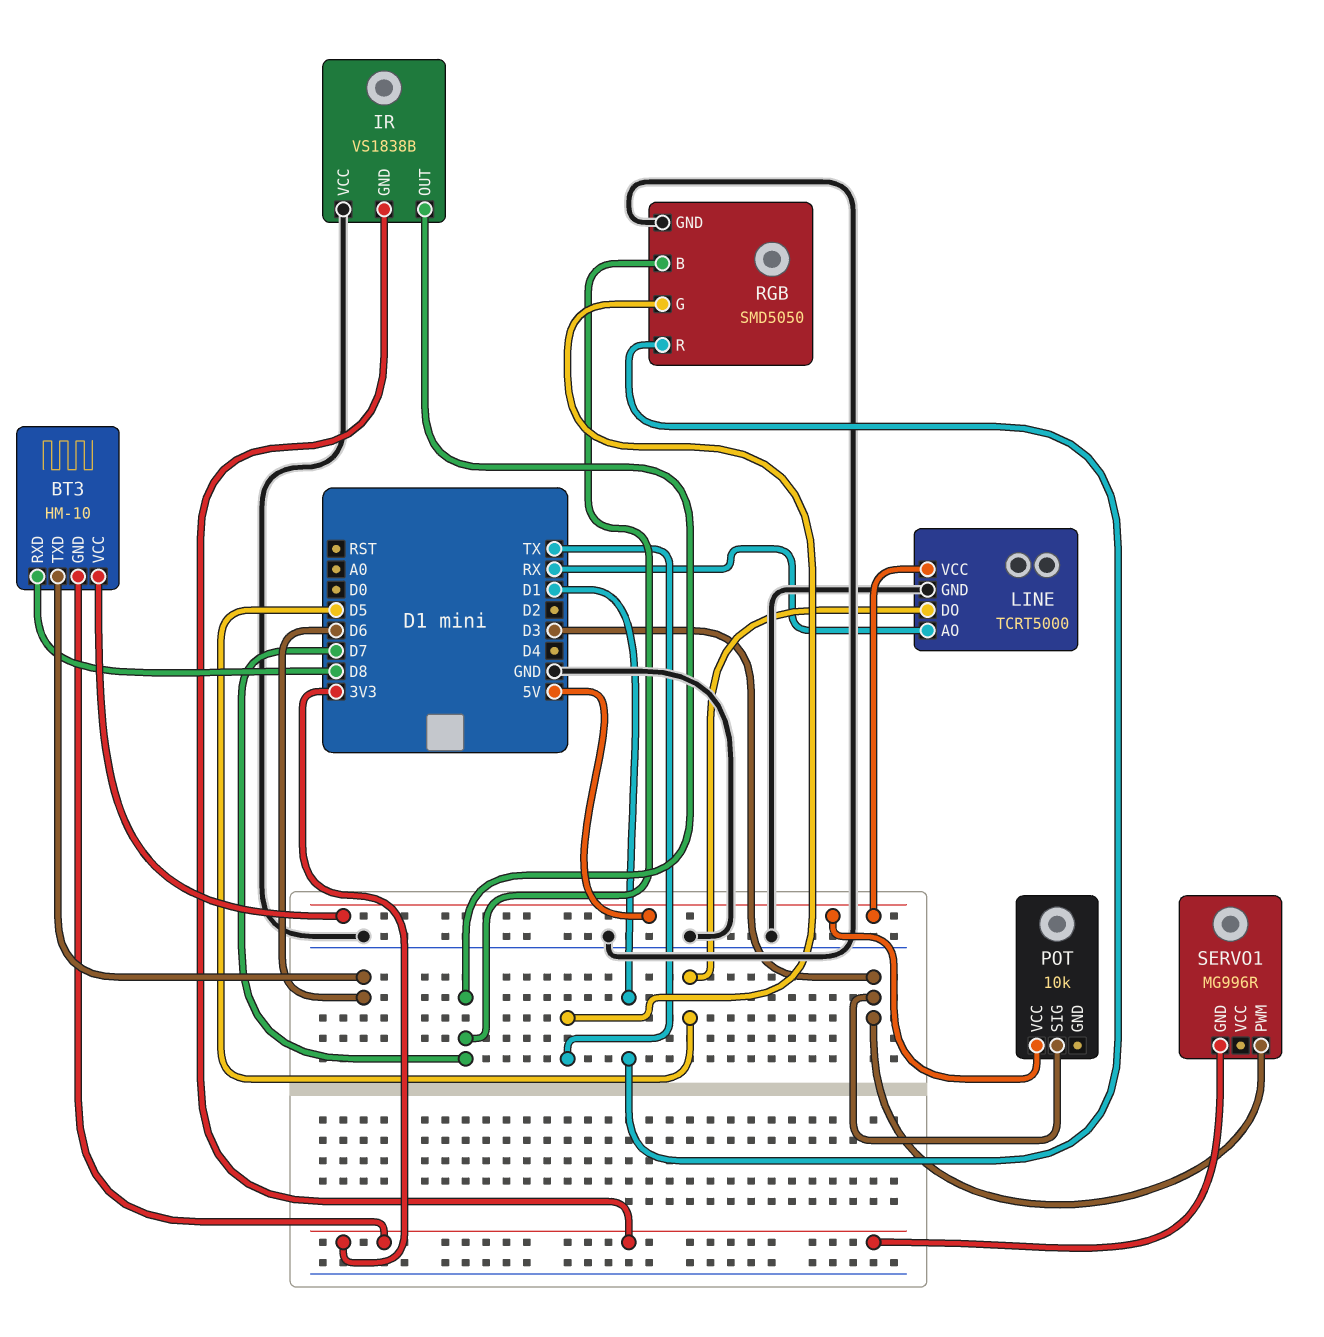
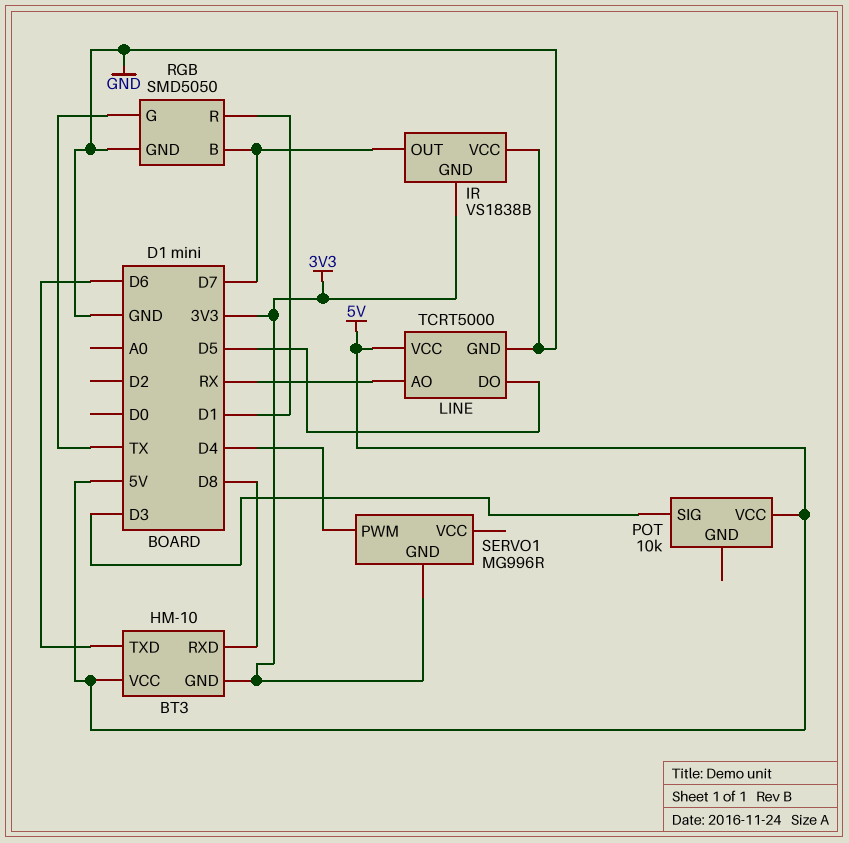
SERVO1 pin PWM: D3 -> D4

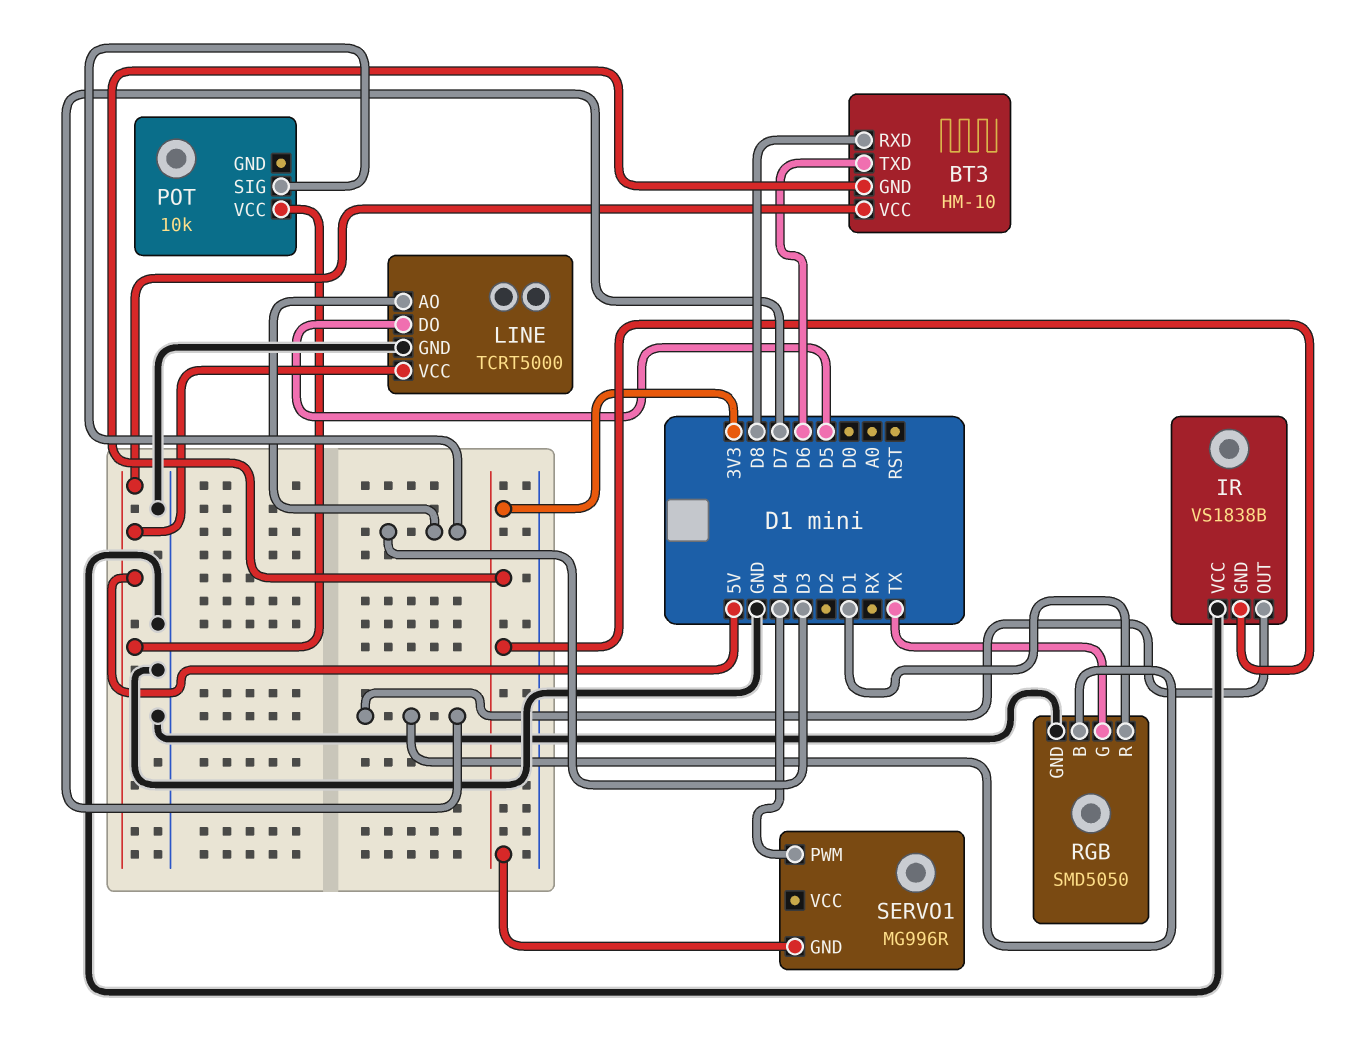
LINE pin AO: RX -> D3

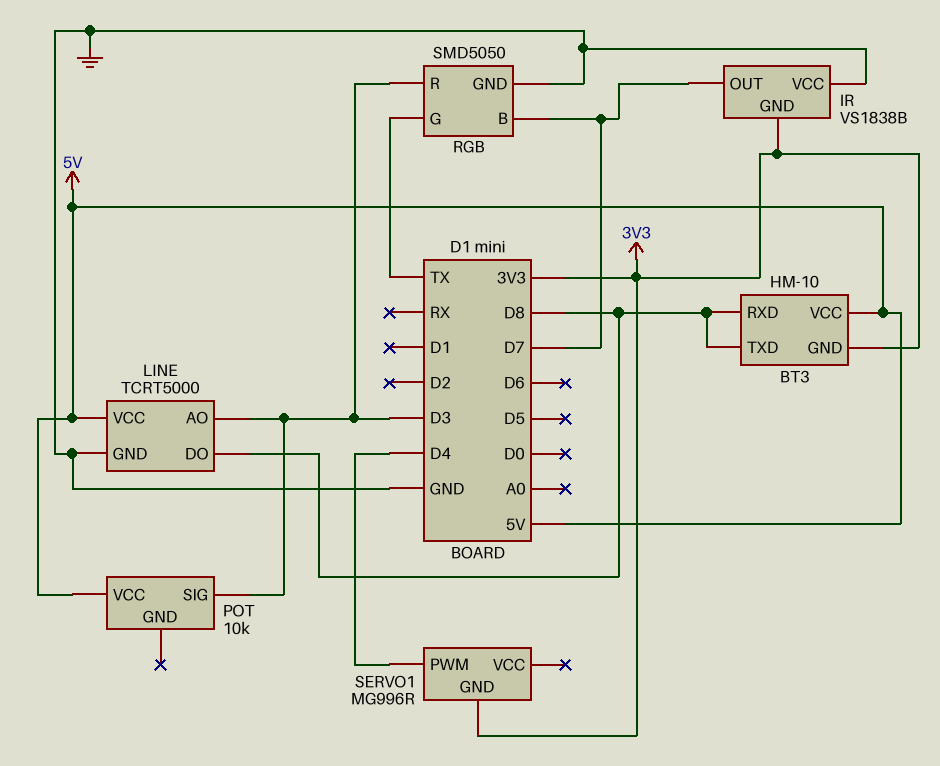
BT3 pin TXD: D6 -> D8
LINE pin DO: D5 -> D8
RGB pin R: D1 -> D3

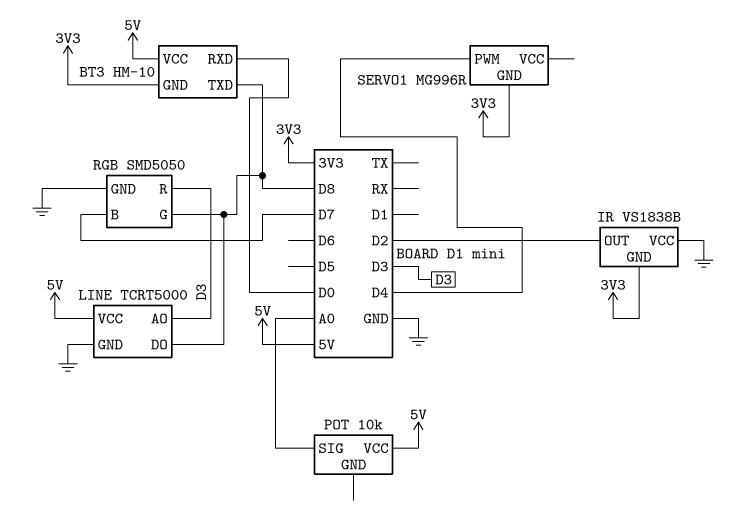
BT3 pin RXD: D8 -> D0
IR pin OUT: D7 -> D2
POT pin SIG: D3 -> A0
RGB pin G: TX -> D8

